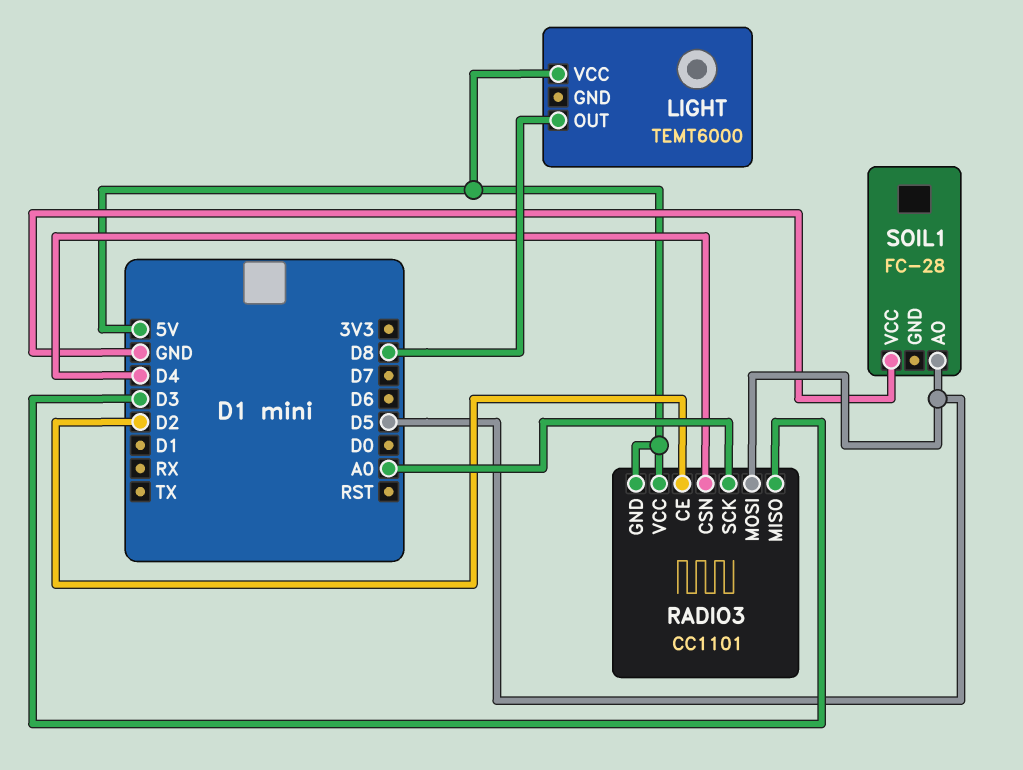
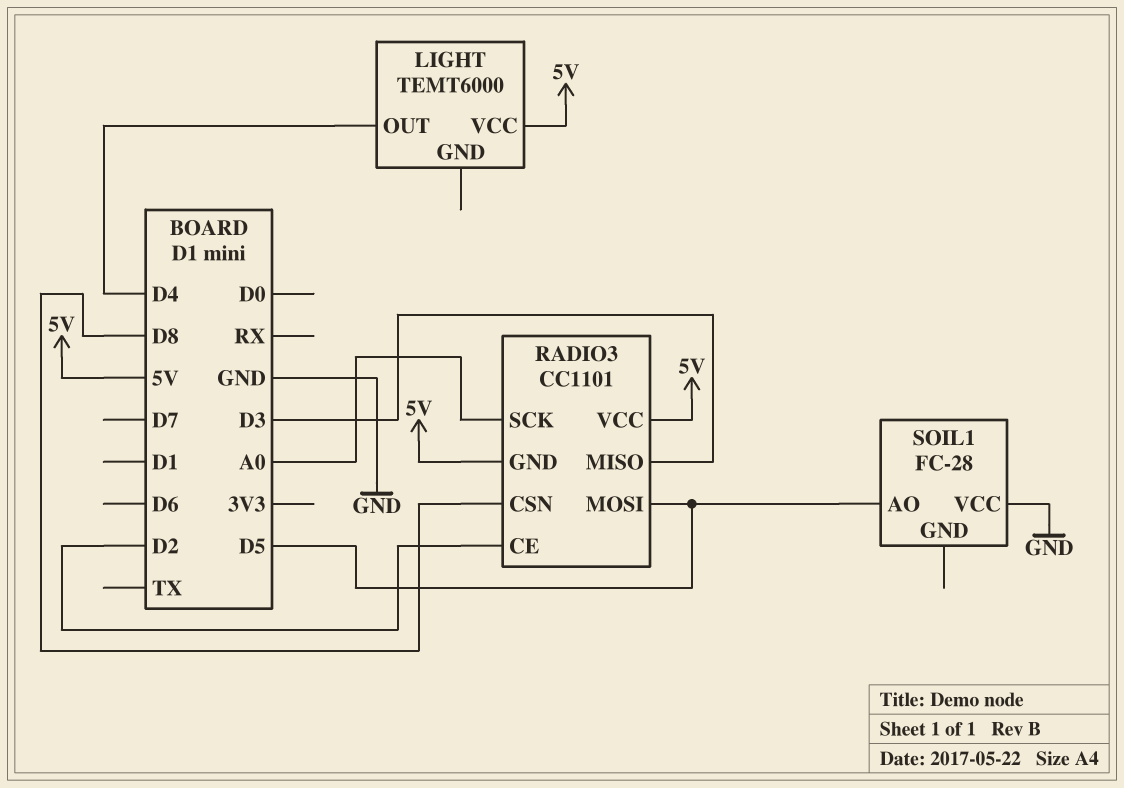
LIGHT pin OUT: D8 -> D4
RADIO3 pin CSN: D4 -> D8

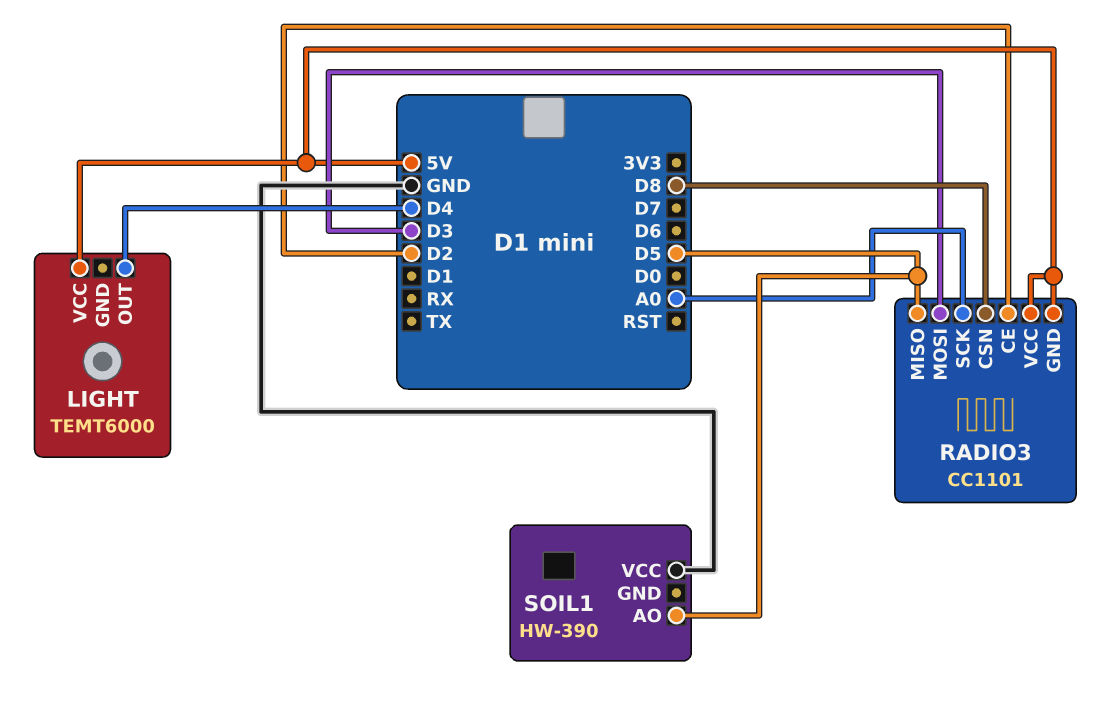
RADIO3 pin MISO: D3 -> D5
RADIO3 pin MOSI: D5 -> D3
SOIL1: FC-28 -> HW-390

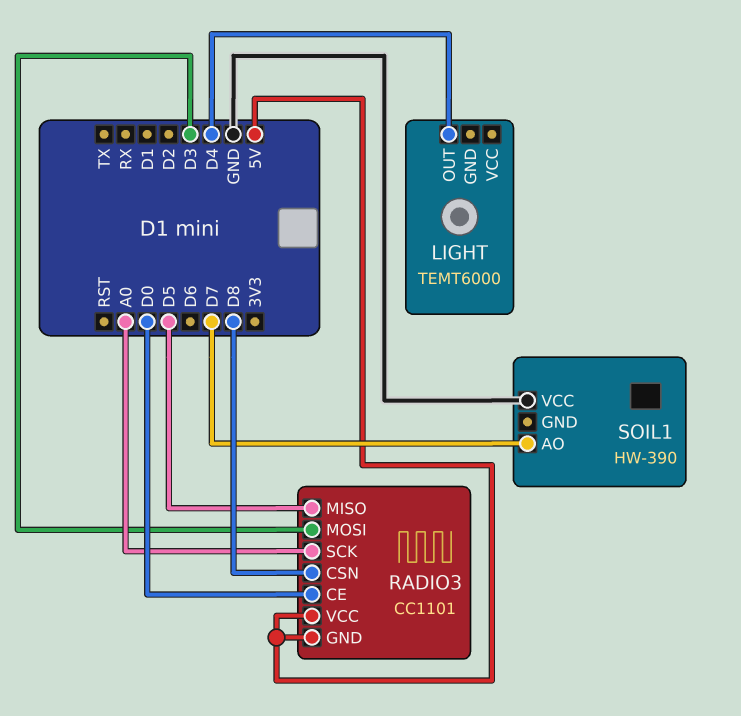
LIGHT pin VCC: 5V -> none
RADIO3 pin CE: D2 -> D0
SOIL1 pin AO: D5 -> D7

